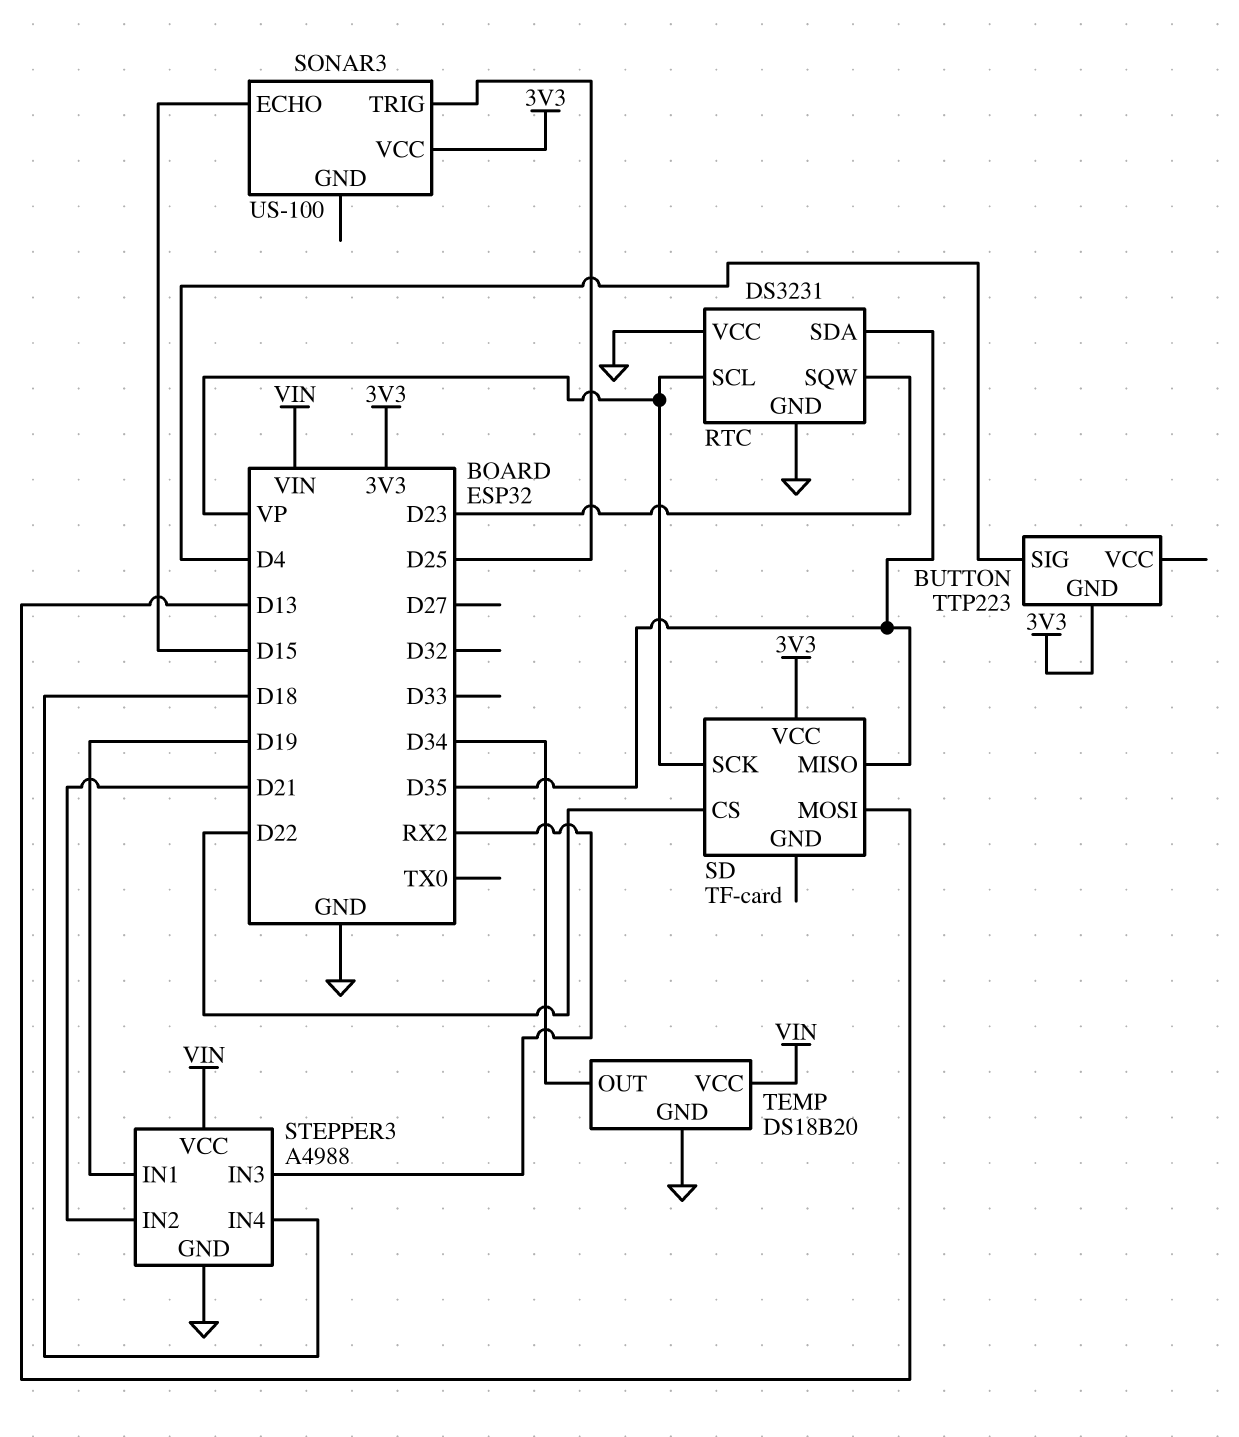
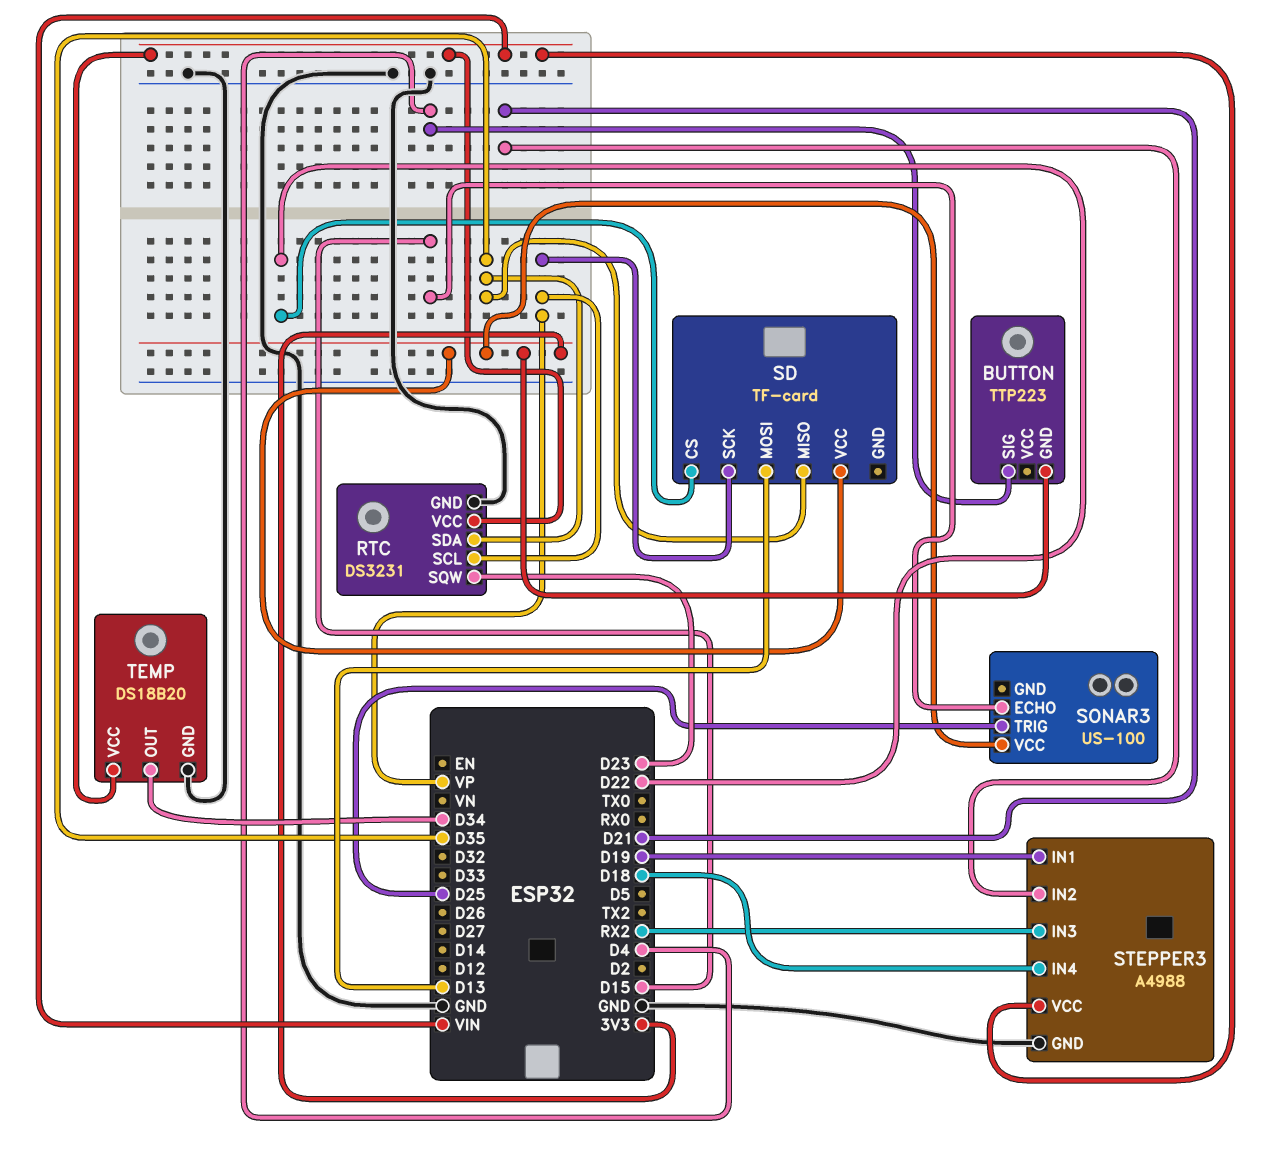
RTC pin VCC: GND -> VIN

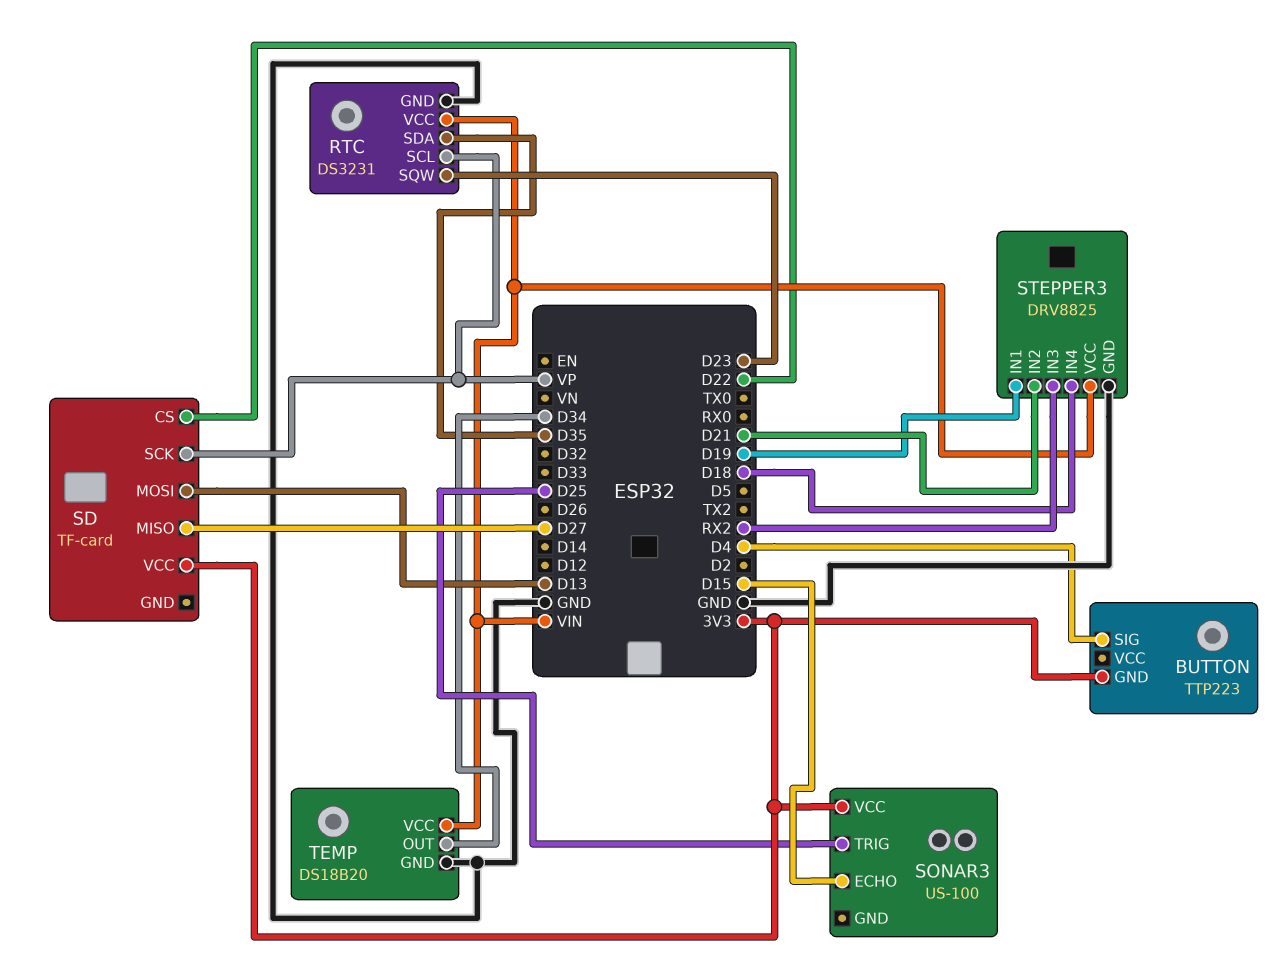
SD pin MISO: D35 -> D27
STEPPER3: A4988 -> DRV8825

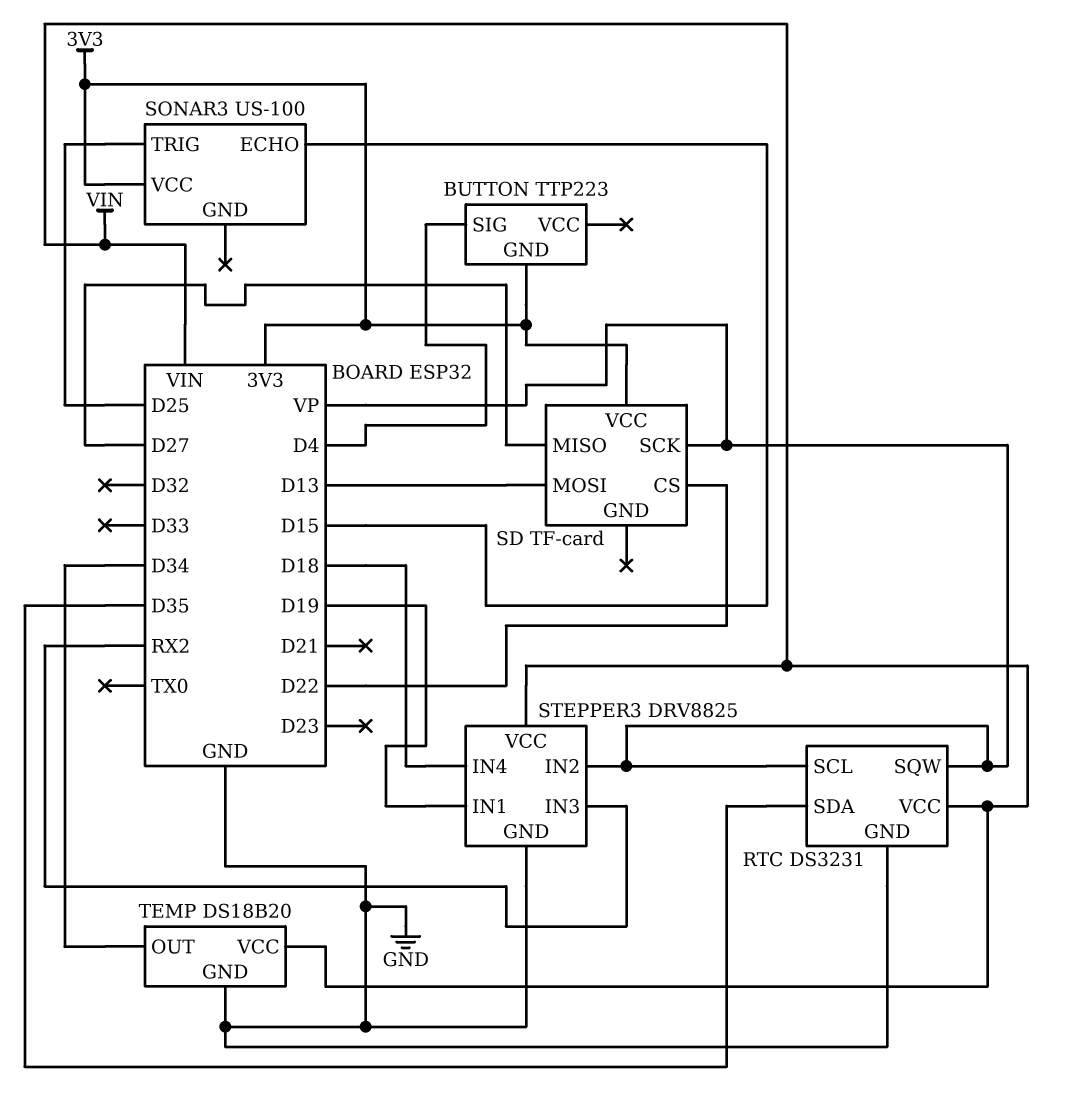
RTC pin SQW: D23 -> VP
STEPPER3 pin IN2: D21 -> VP

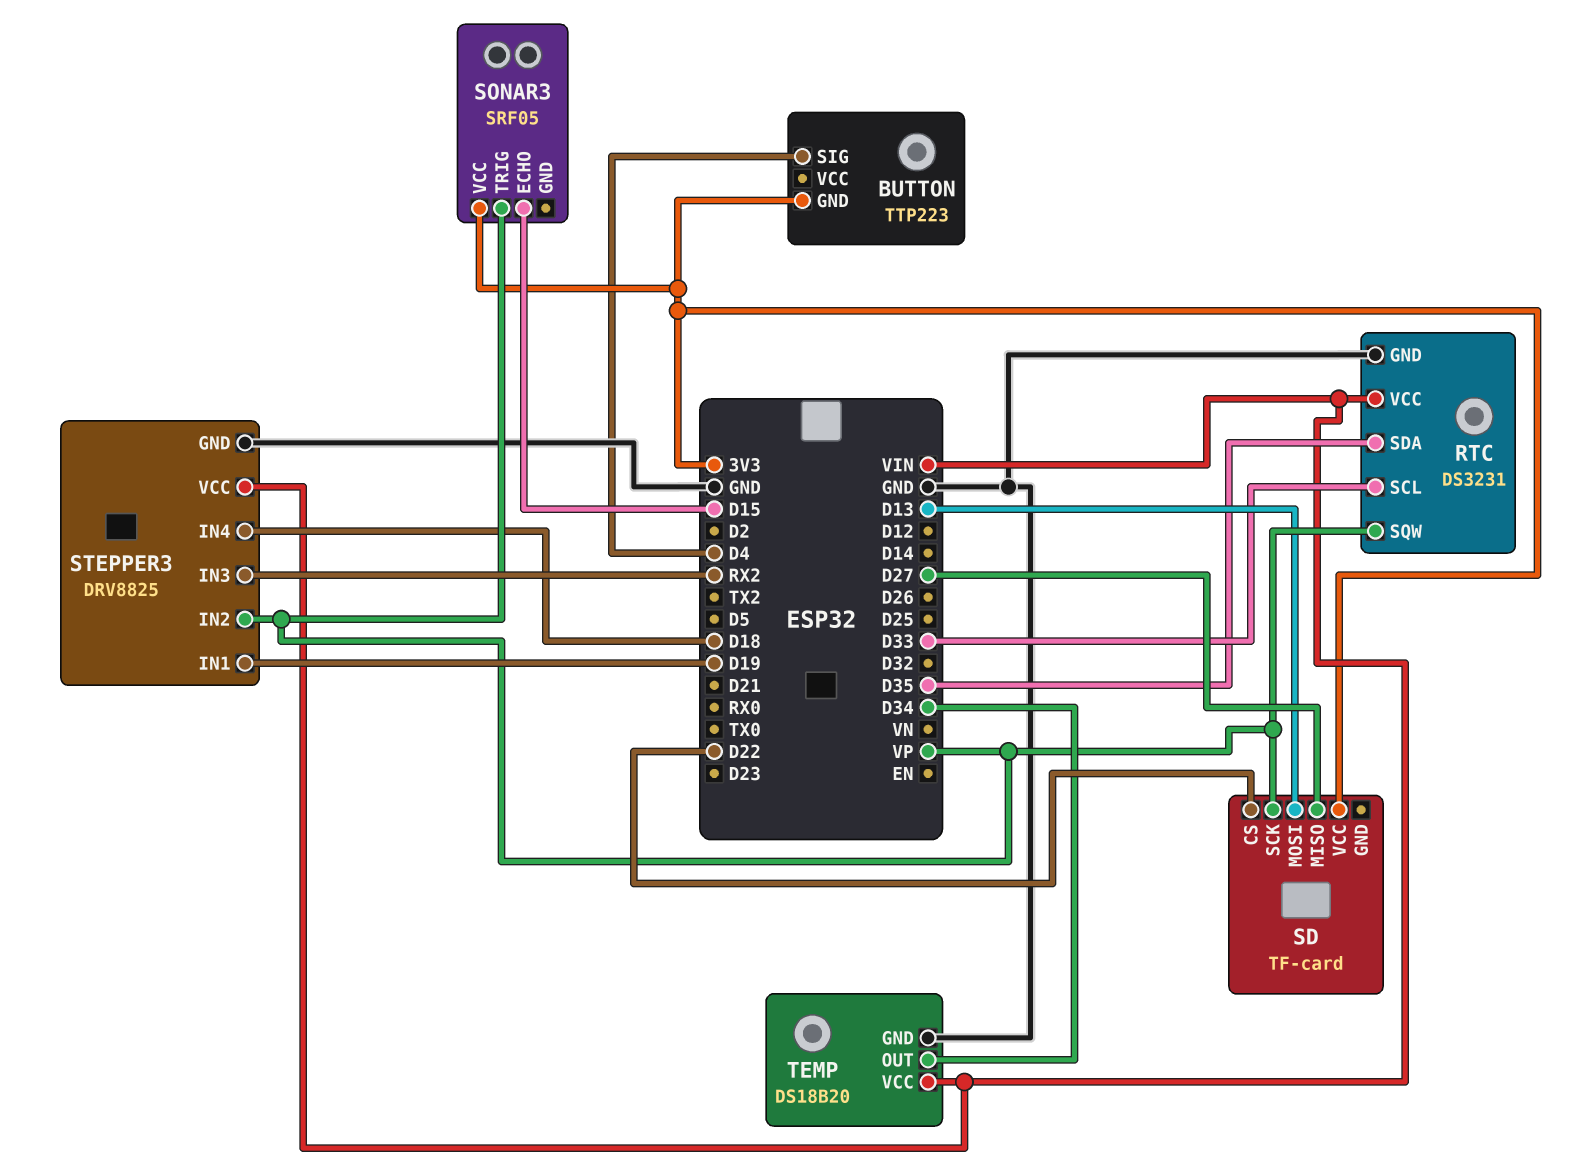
RTC pin SCL: VP -> D33
SONAR3: US-100 -> SRF05
SONAR3 pin TRIG: D25 -> VP

